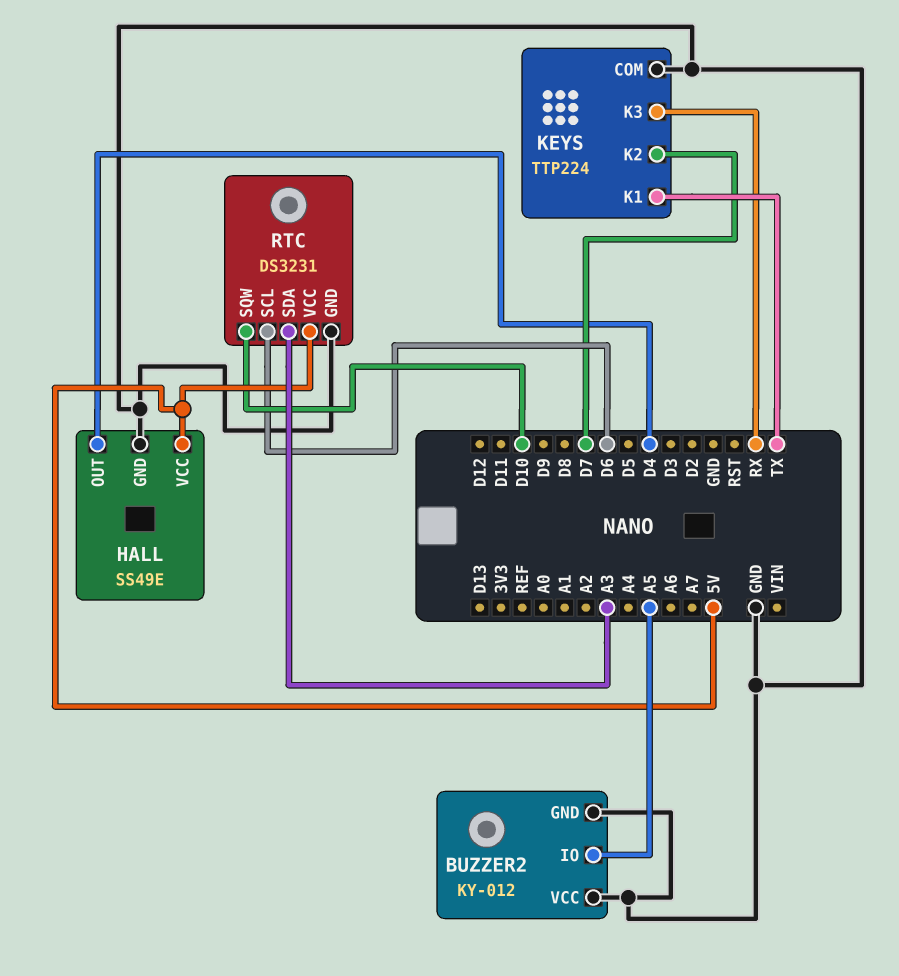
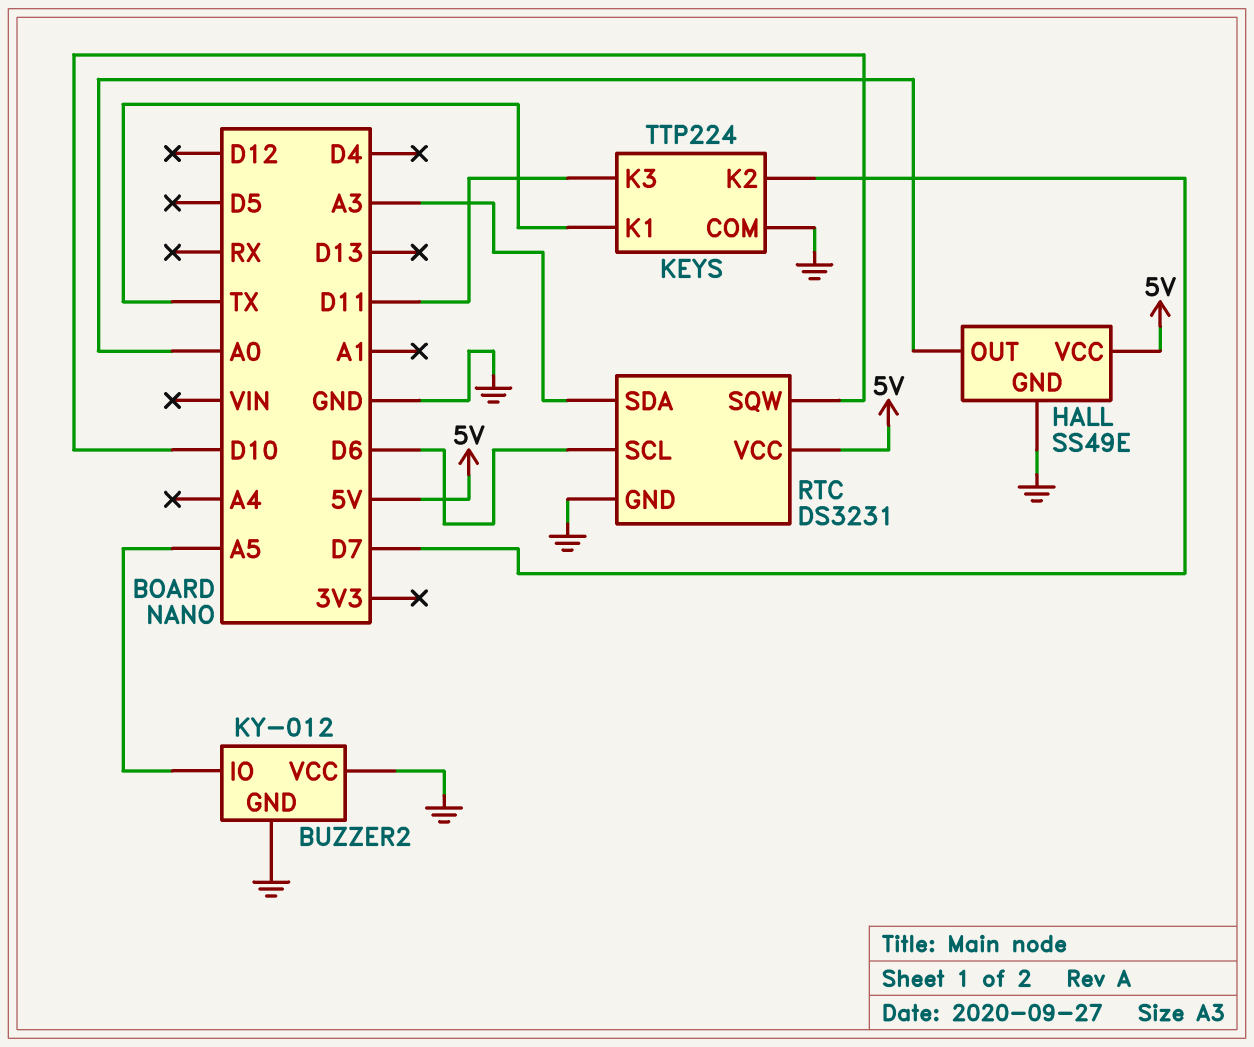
HALL pin OUT: D4 -> A0
KEYS pin K3: RX -> D11

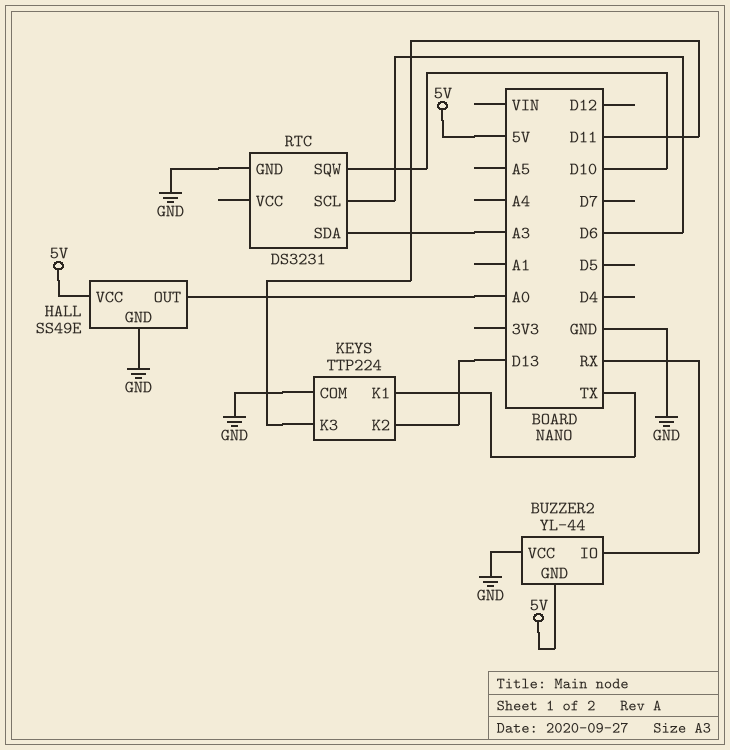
BUZZER2: KY-012 -> YL-44
BUZZER2 pin GND: GND -> 5V
BUZZER2 pin IO: A5 -> RX
KEYS pin K2: D7 -> D13
RTC pin VCC: 5V -> none

